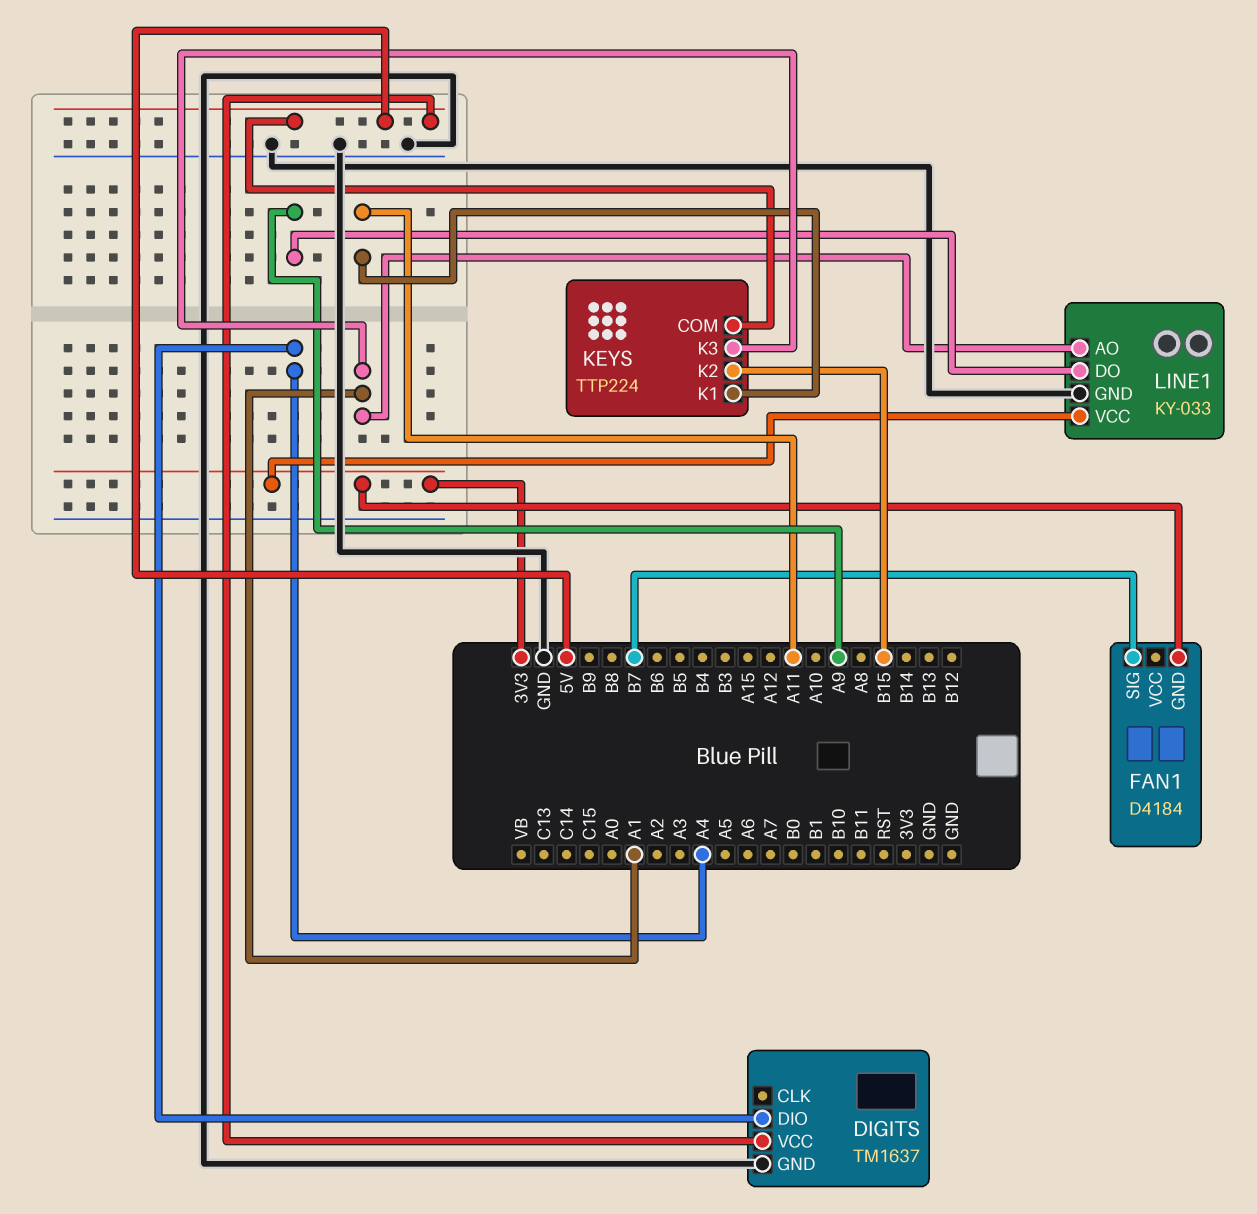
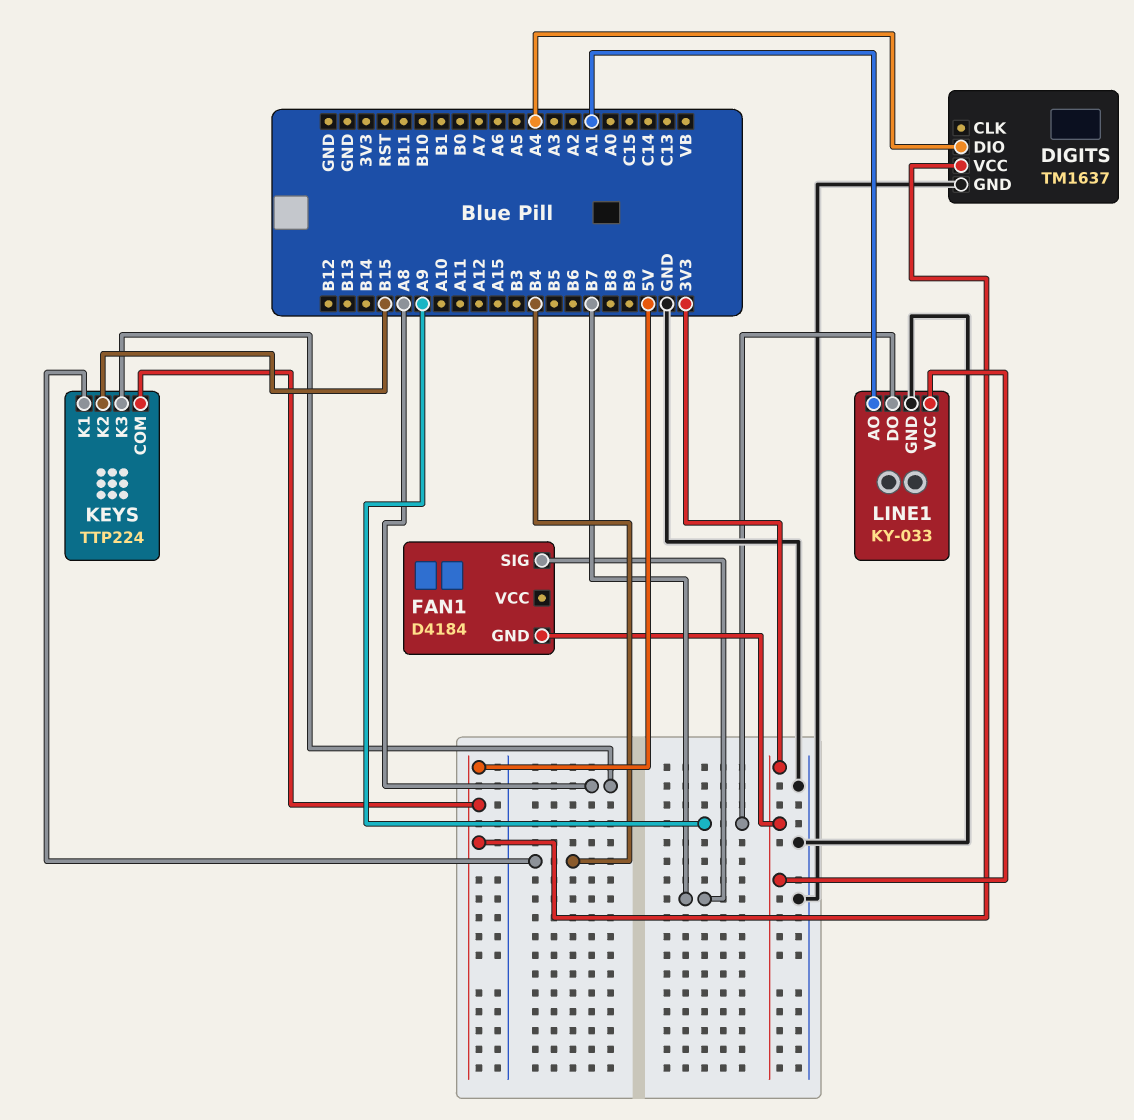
KEYS pin K1: A11 -> B4
KEYS pin K3: A1 -> A8

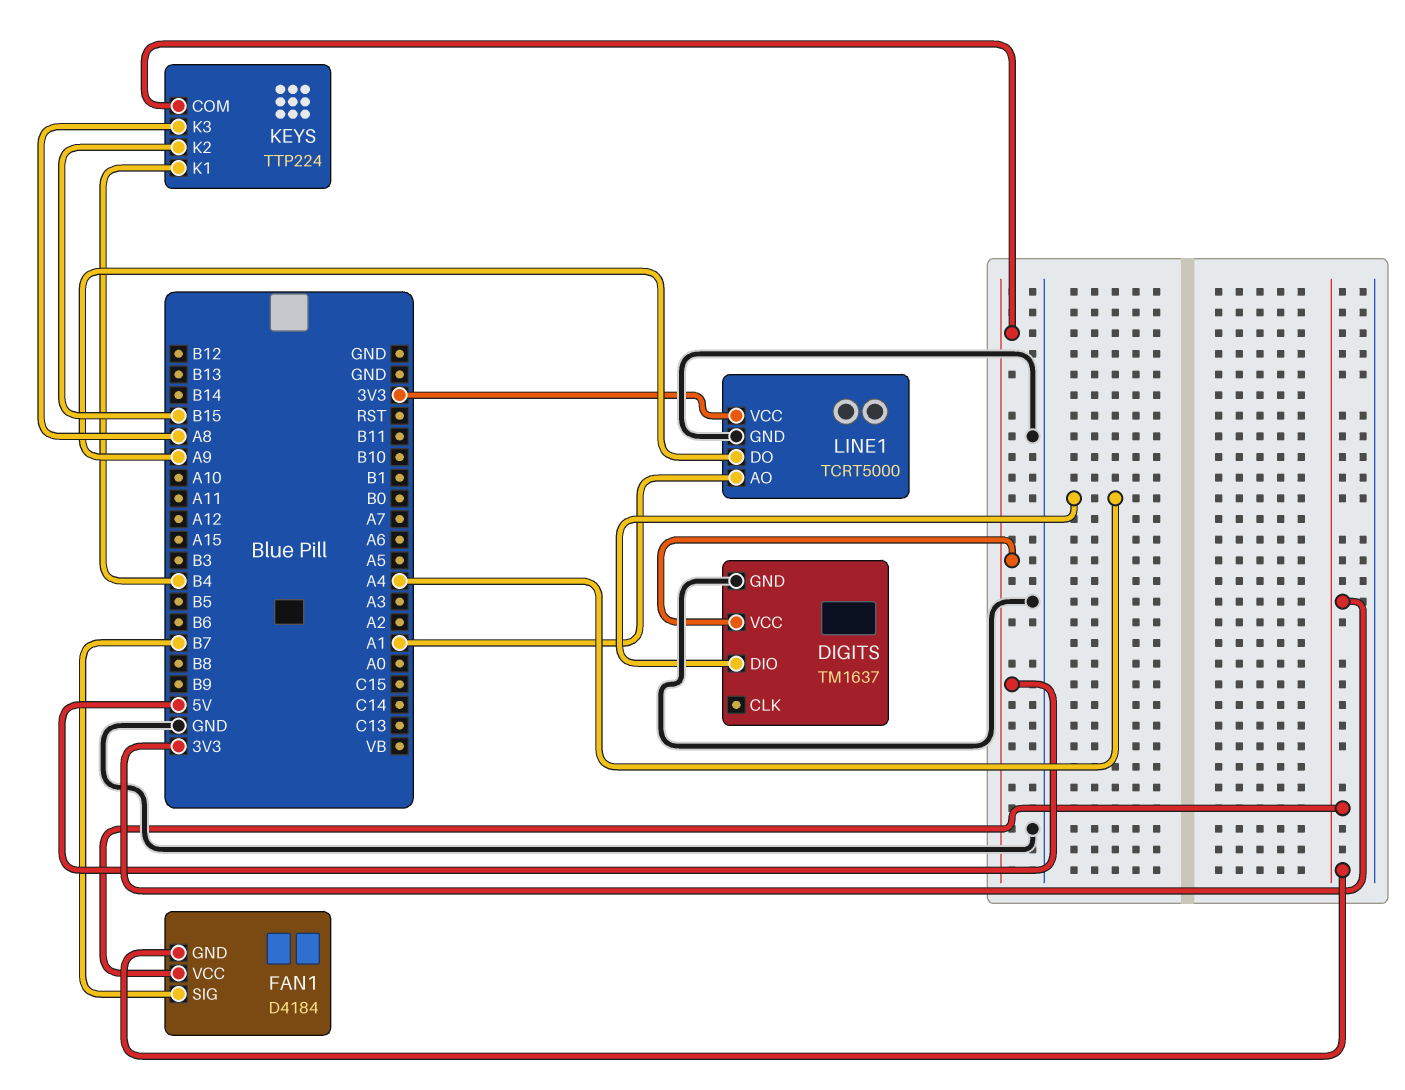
FAN1 pin VCC: none -> 3V3
LINE1: KY-033 -> TCRT5000

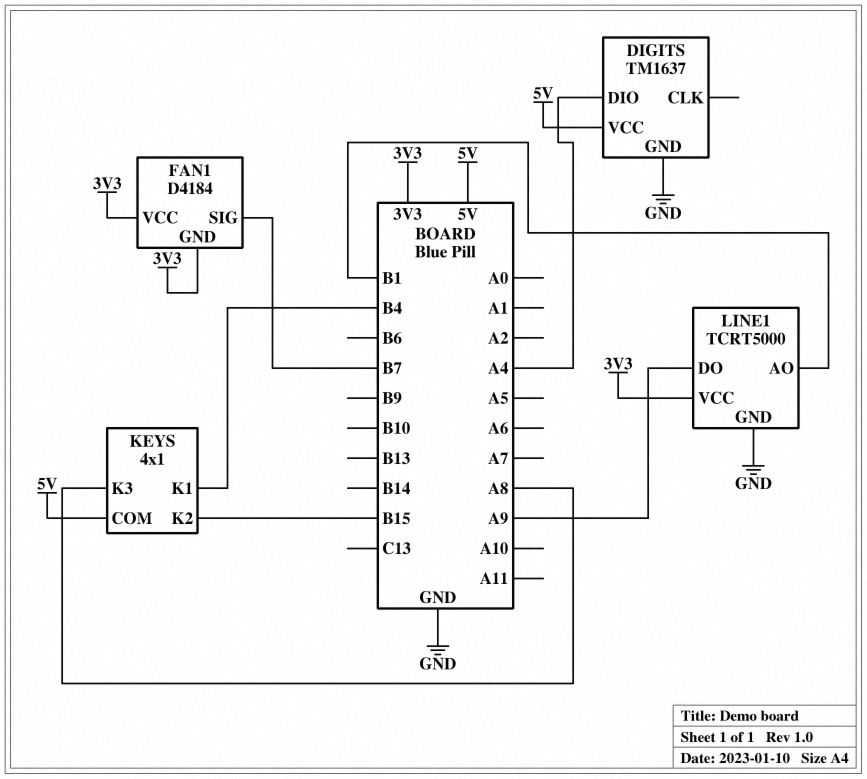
KEYS: TTP224 -> 4x1
LINE1 pin AO: A1 -> B1

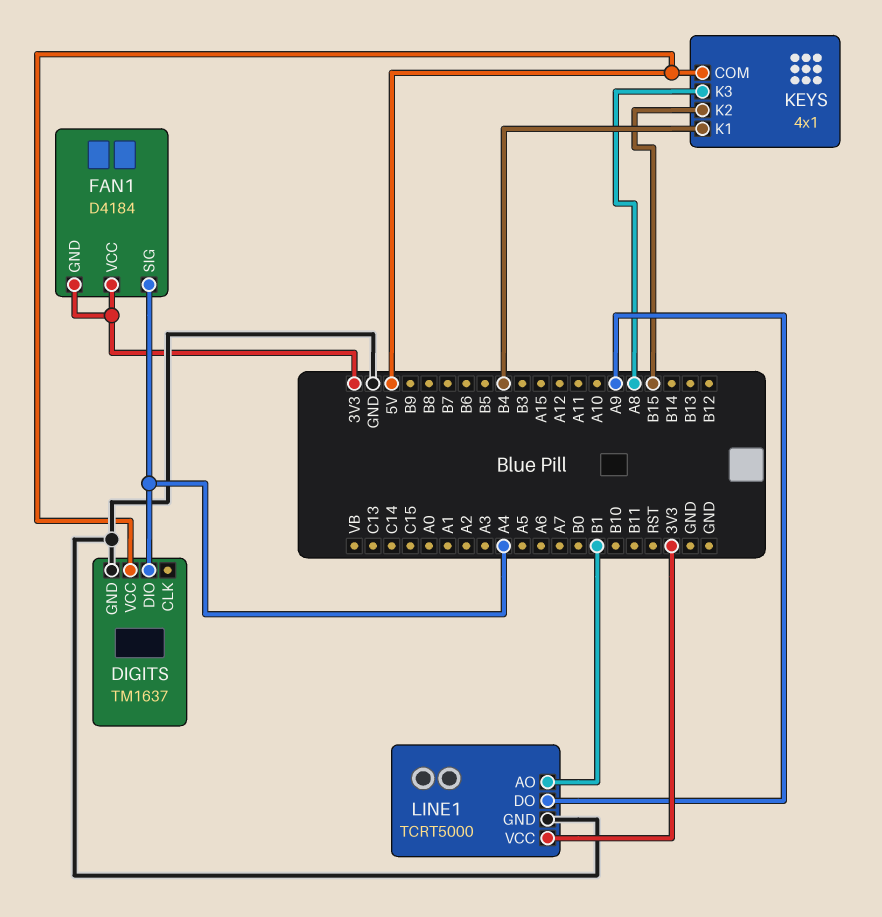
FAN1 pin SIG: B7 -> A4

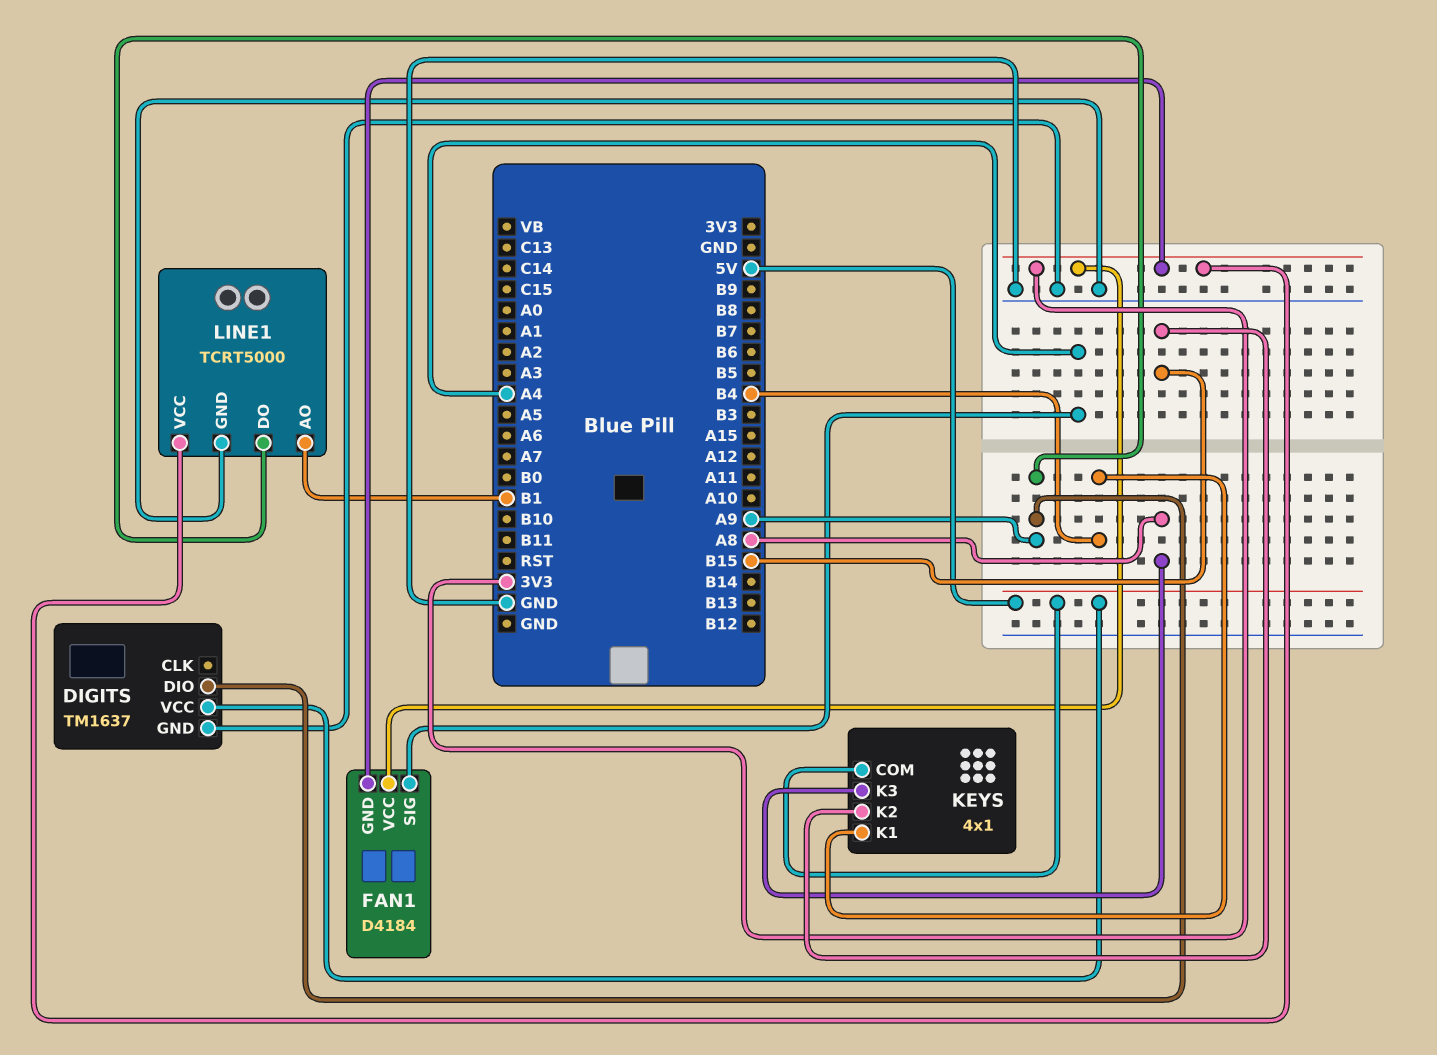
DIGITS pin DIO: A4 -> A9

